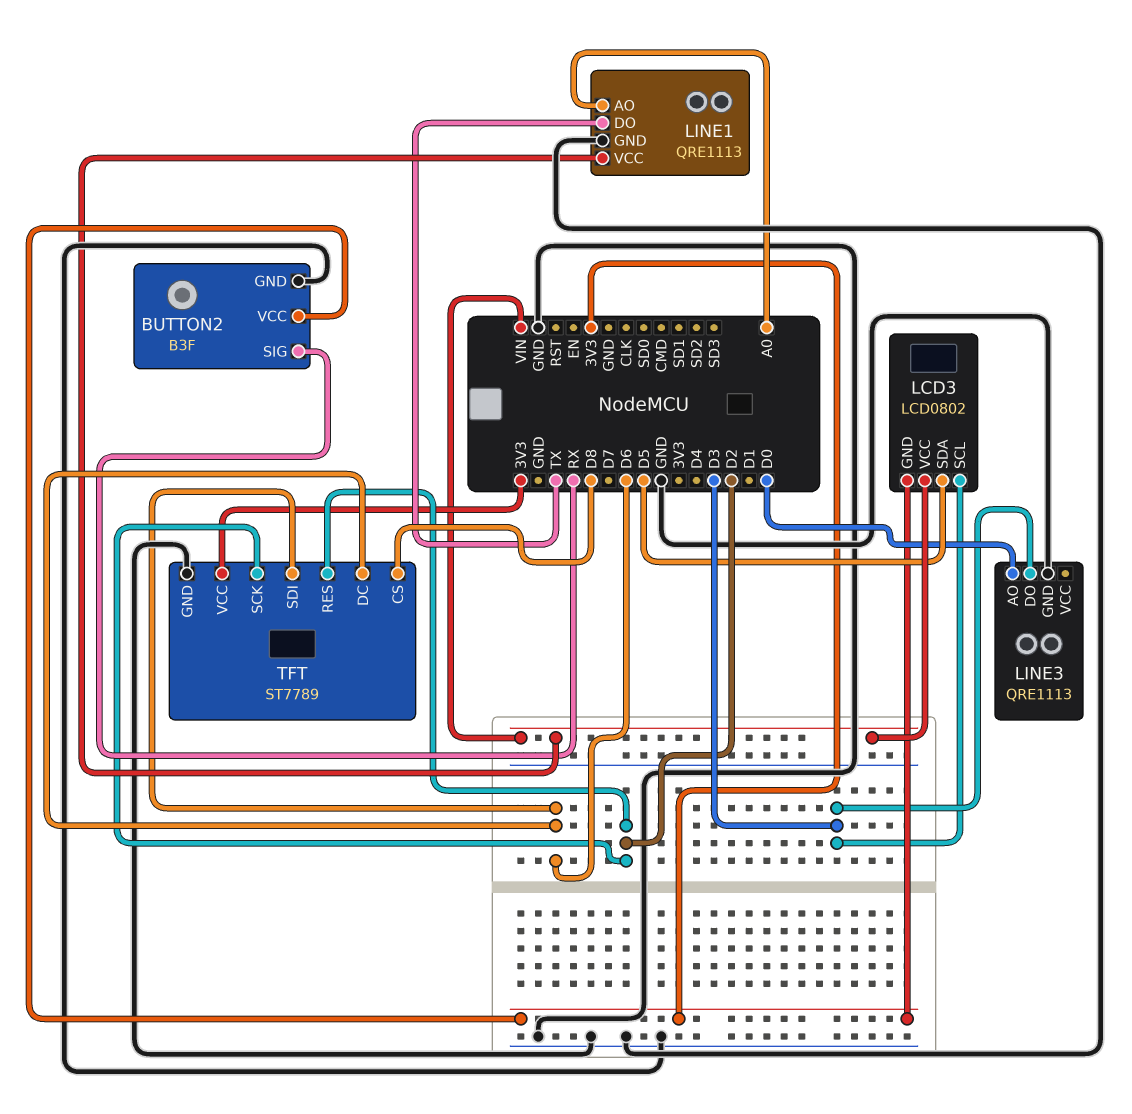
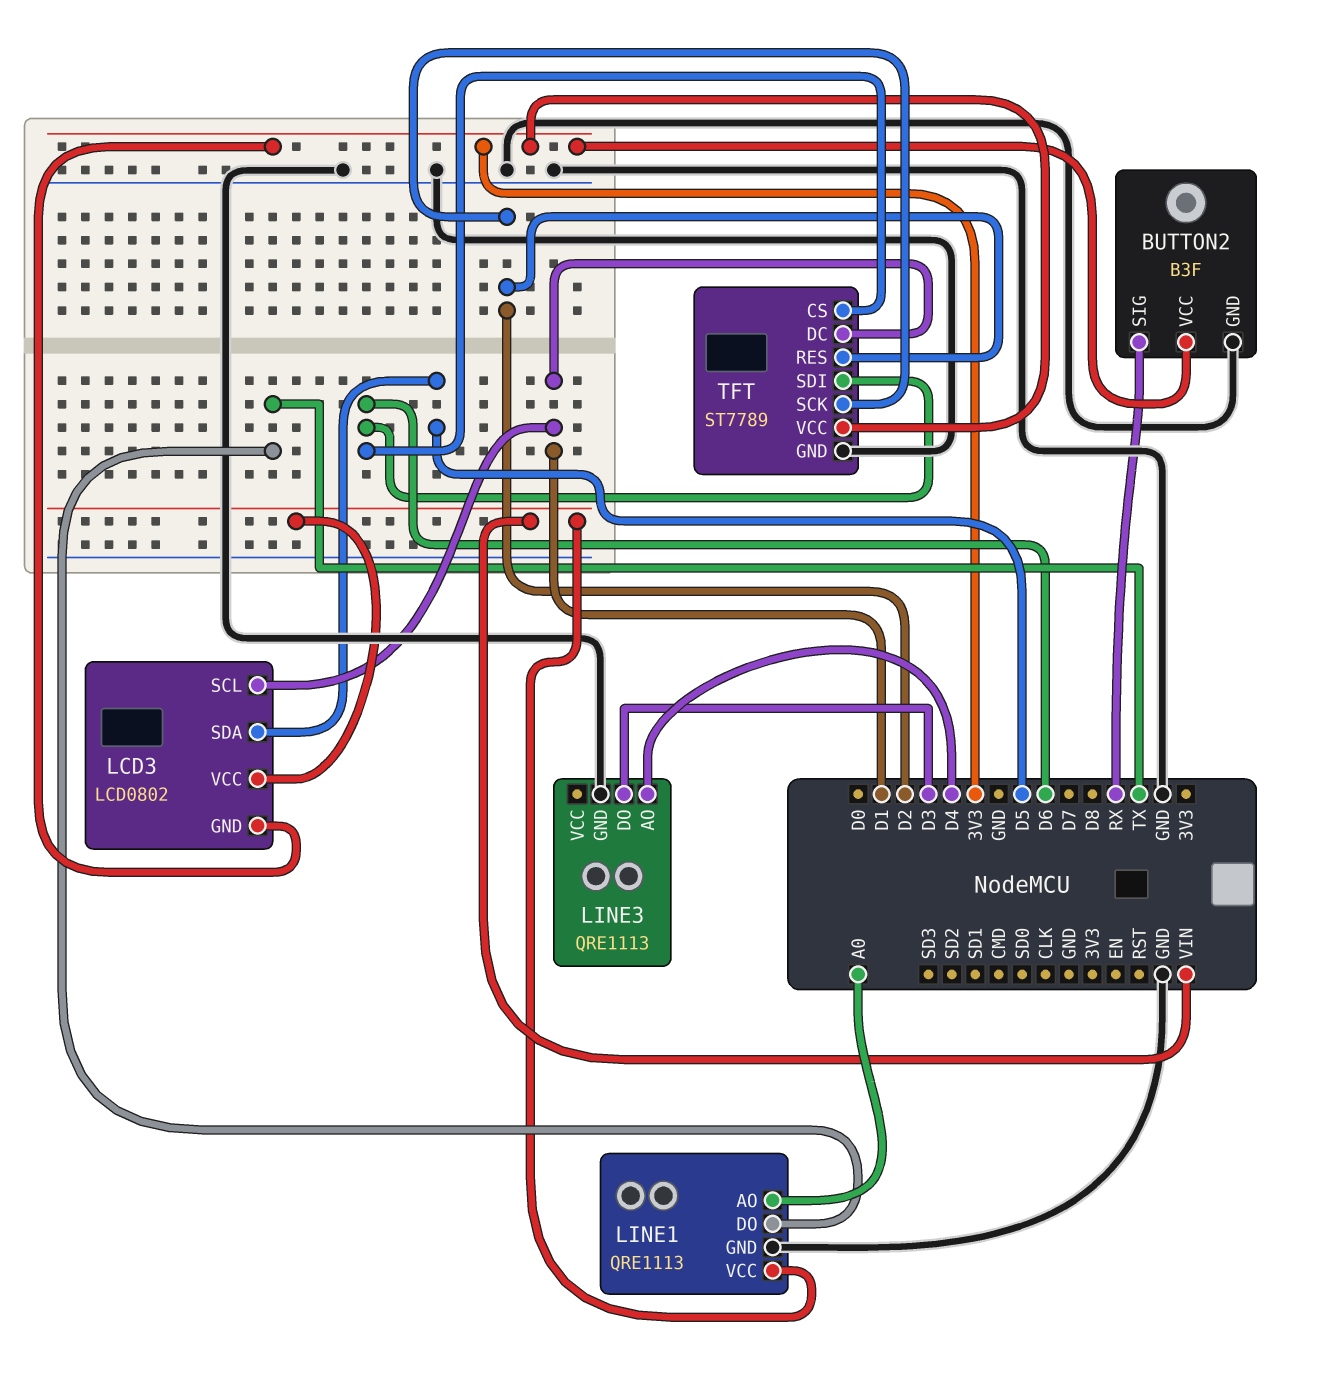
LCD3 pin SCL: D3 -> D1
LINE3 pin AO: D0 -> D4
TFT pin CS: D8 -> D6
TFT pin DC: D6 -> D1

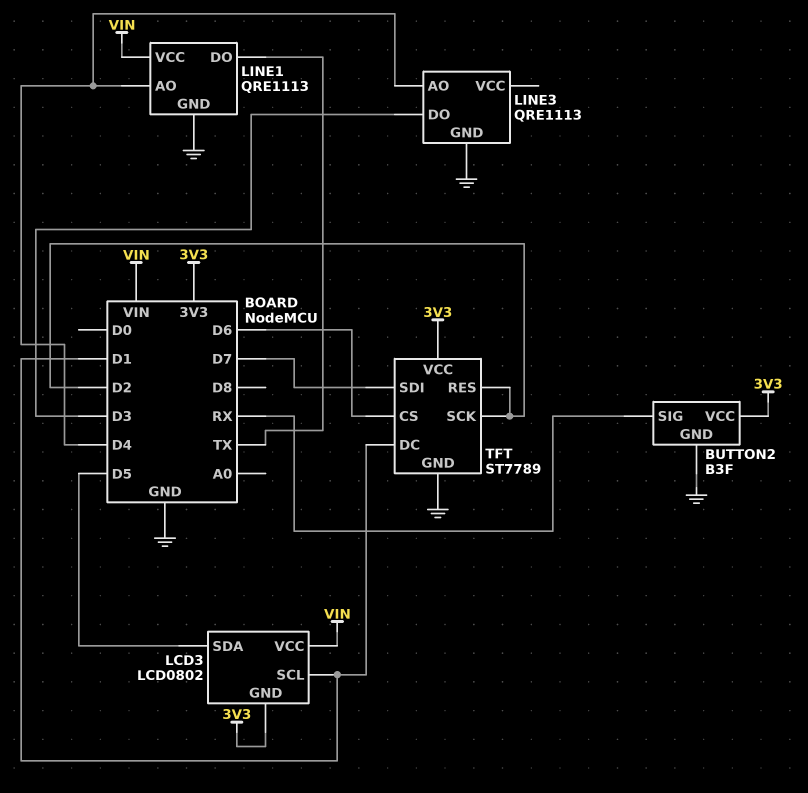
LINE1 pin AO: A0 -> D4
TFT pin SDI: D6 -> D7

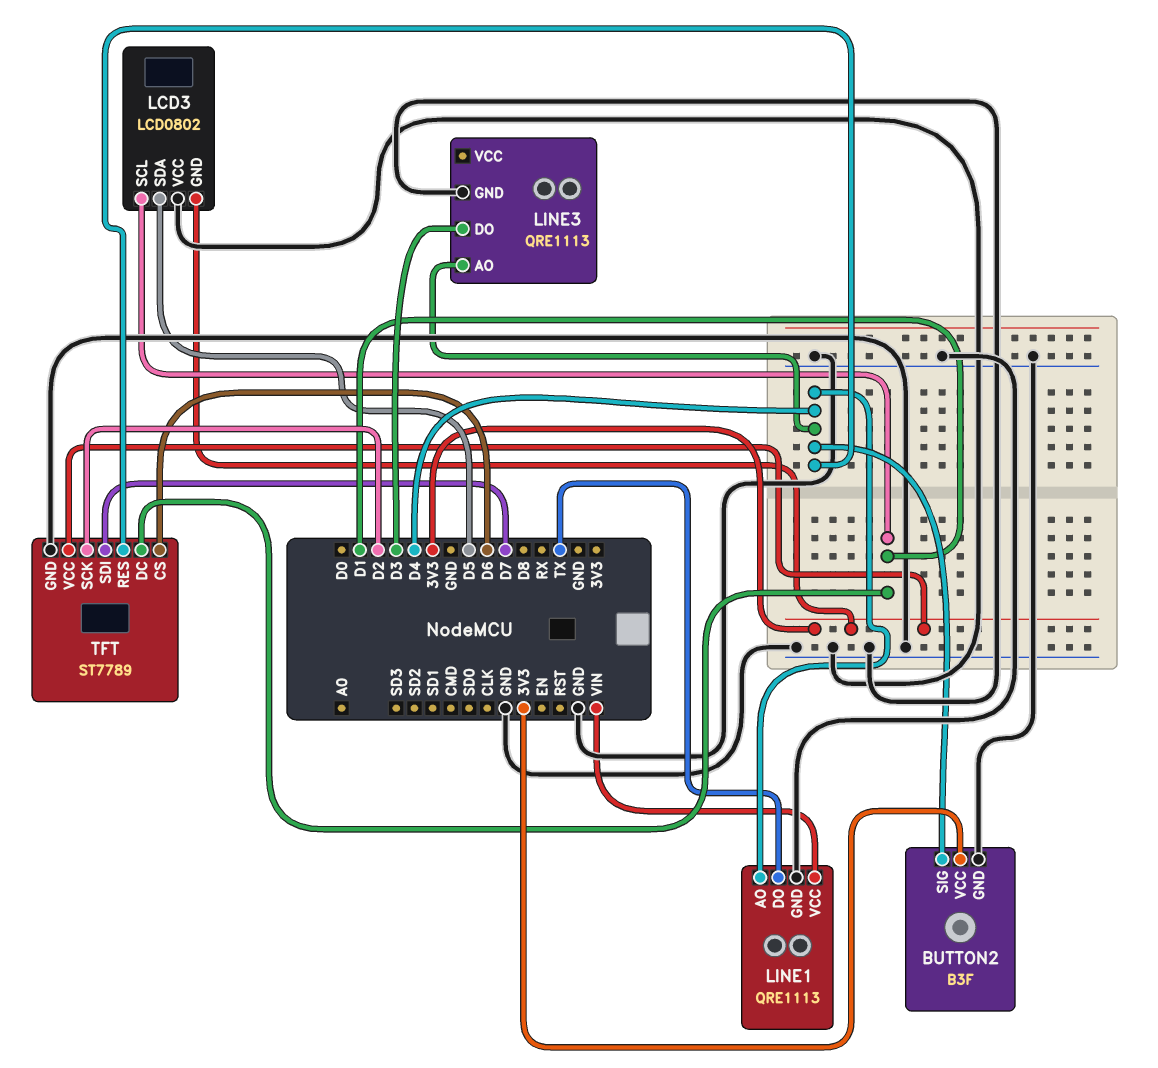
BUTTON2 pin SIG: RX -> D4
LCD3 pin VCC: VIN -> GND
TFT pin RES: D2 -> D4

